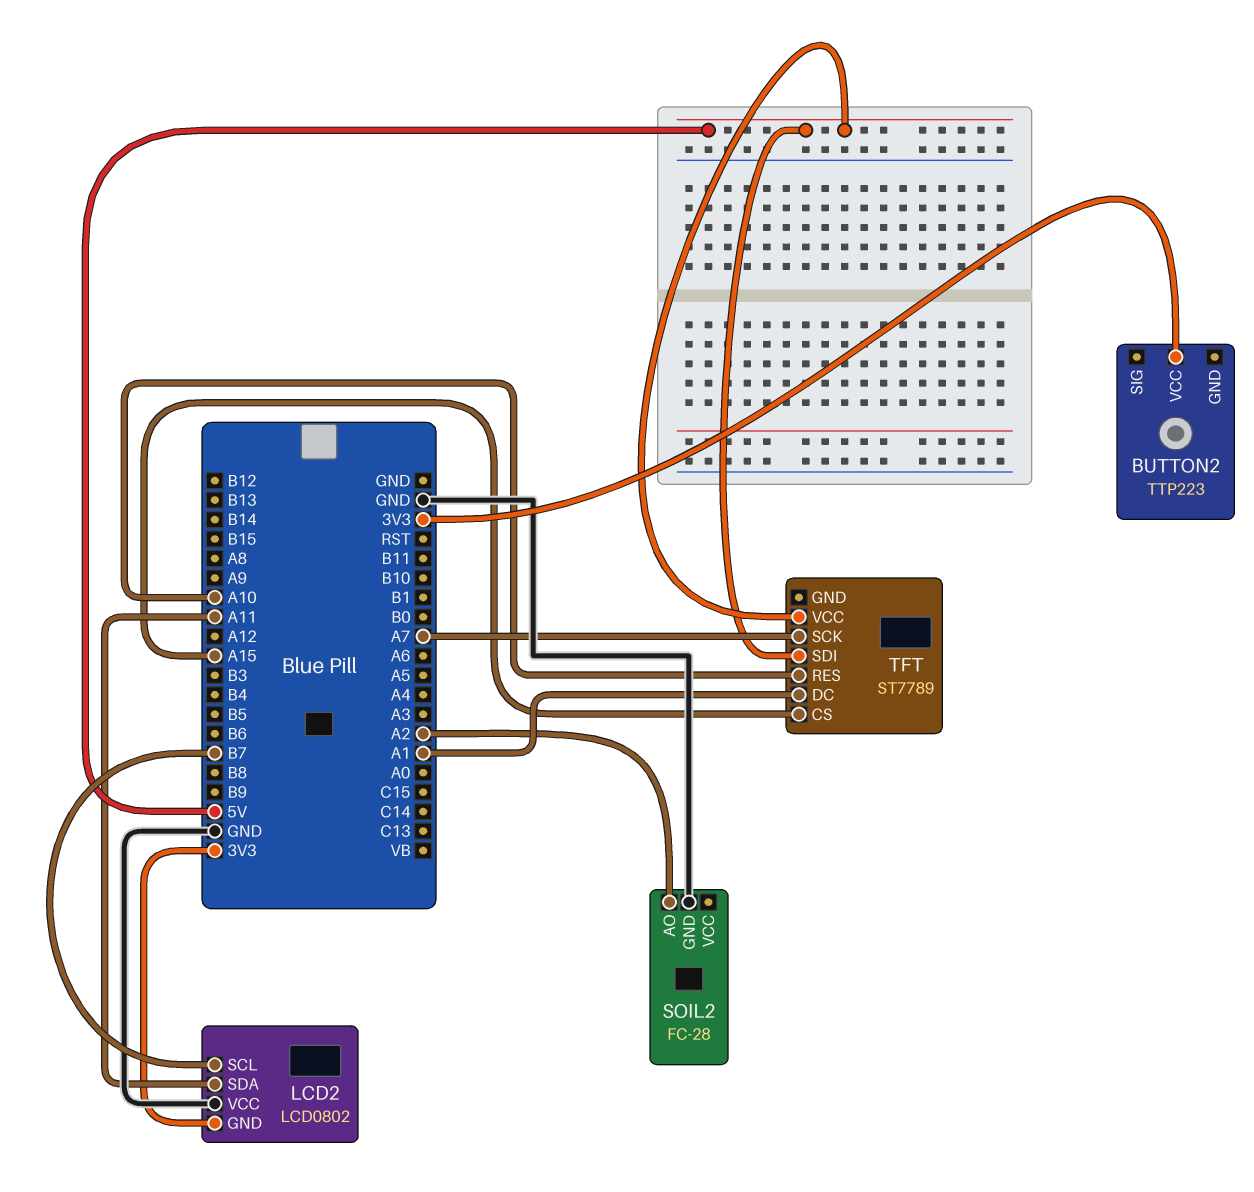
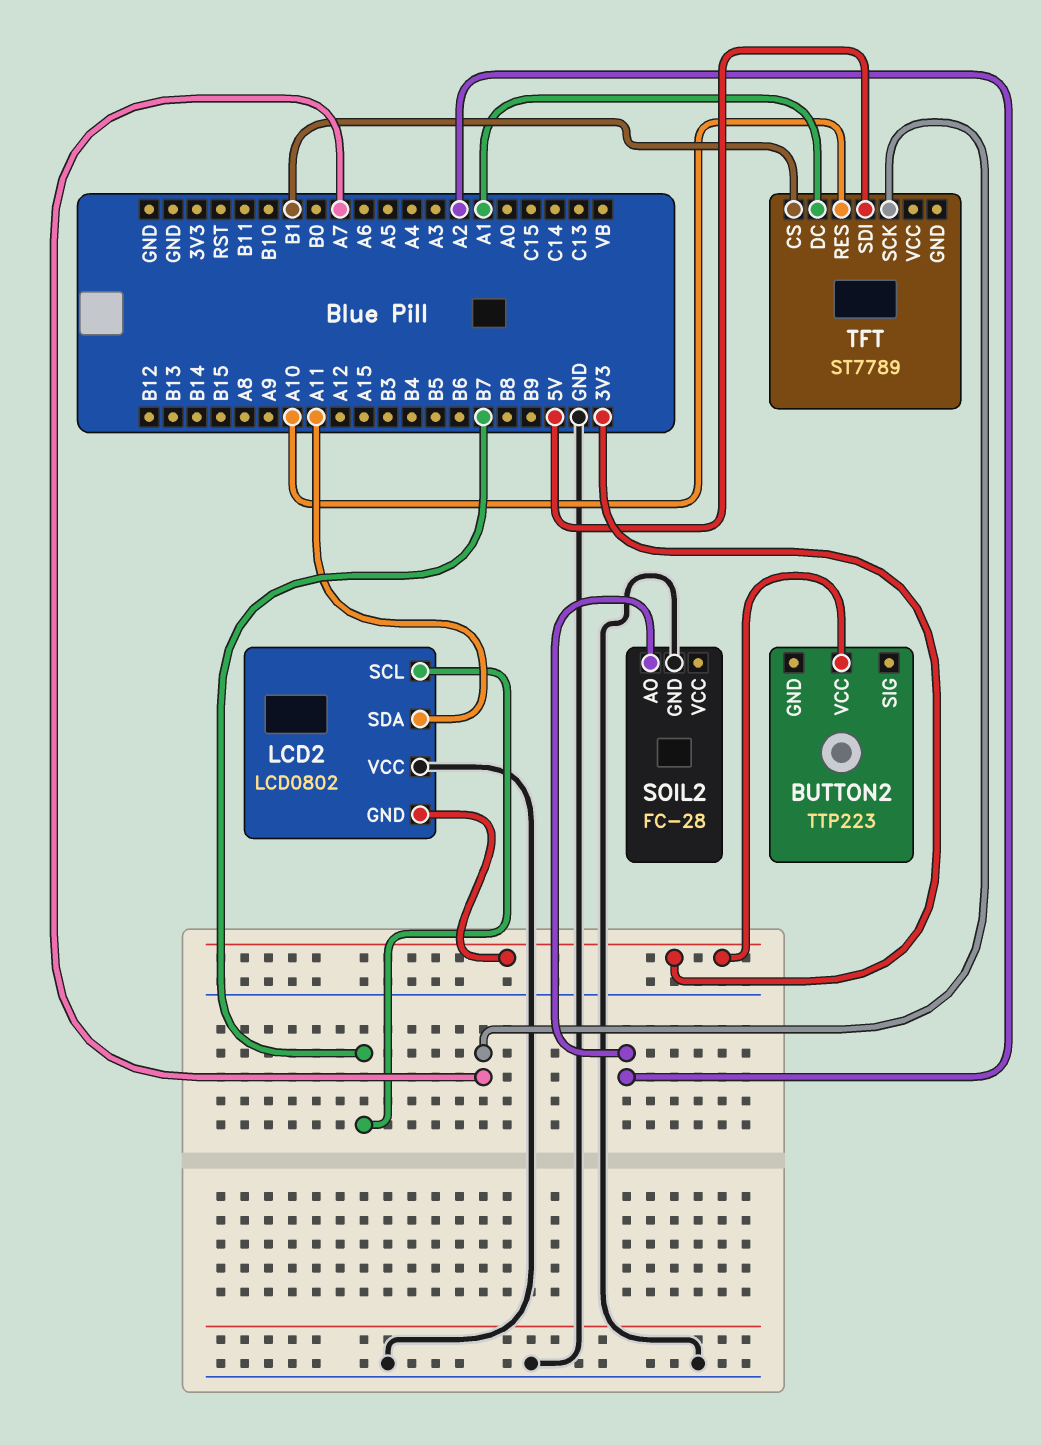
TFT pin CS: A15 -> B1
TFT pin VCC: 5V -> none

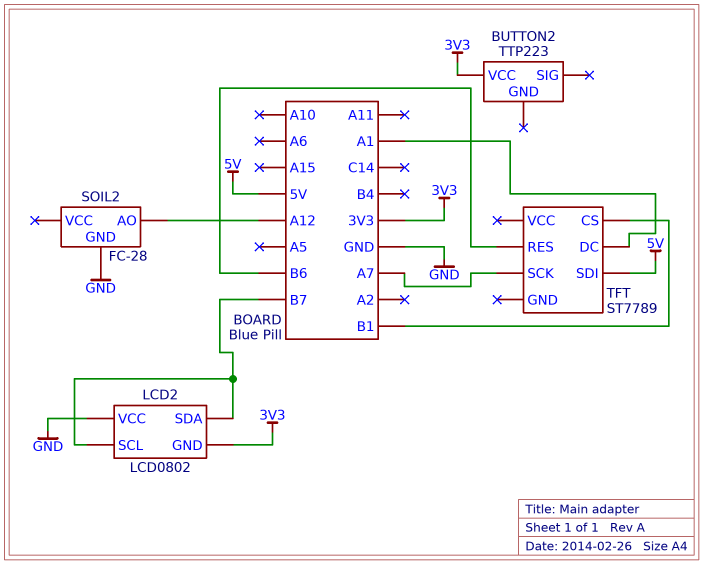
LCD2 pin SDA: A11 -> B7
SOIL2 pin AO: A2 -> A12
TFT pin RES: A10 -> B6

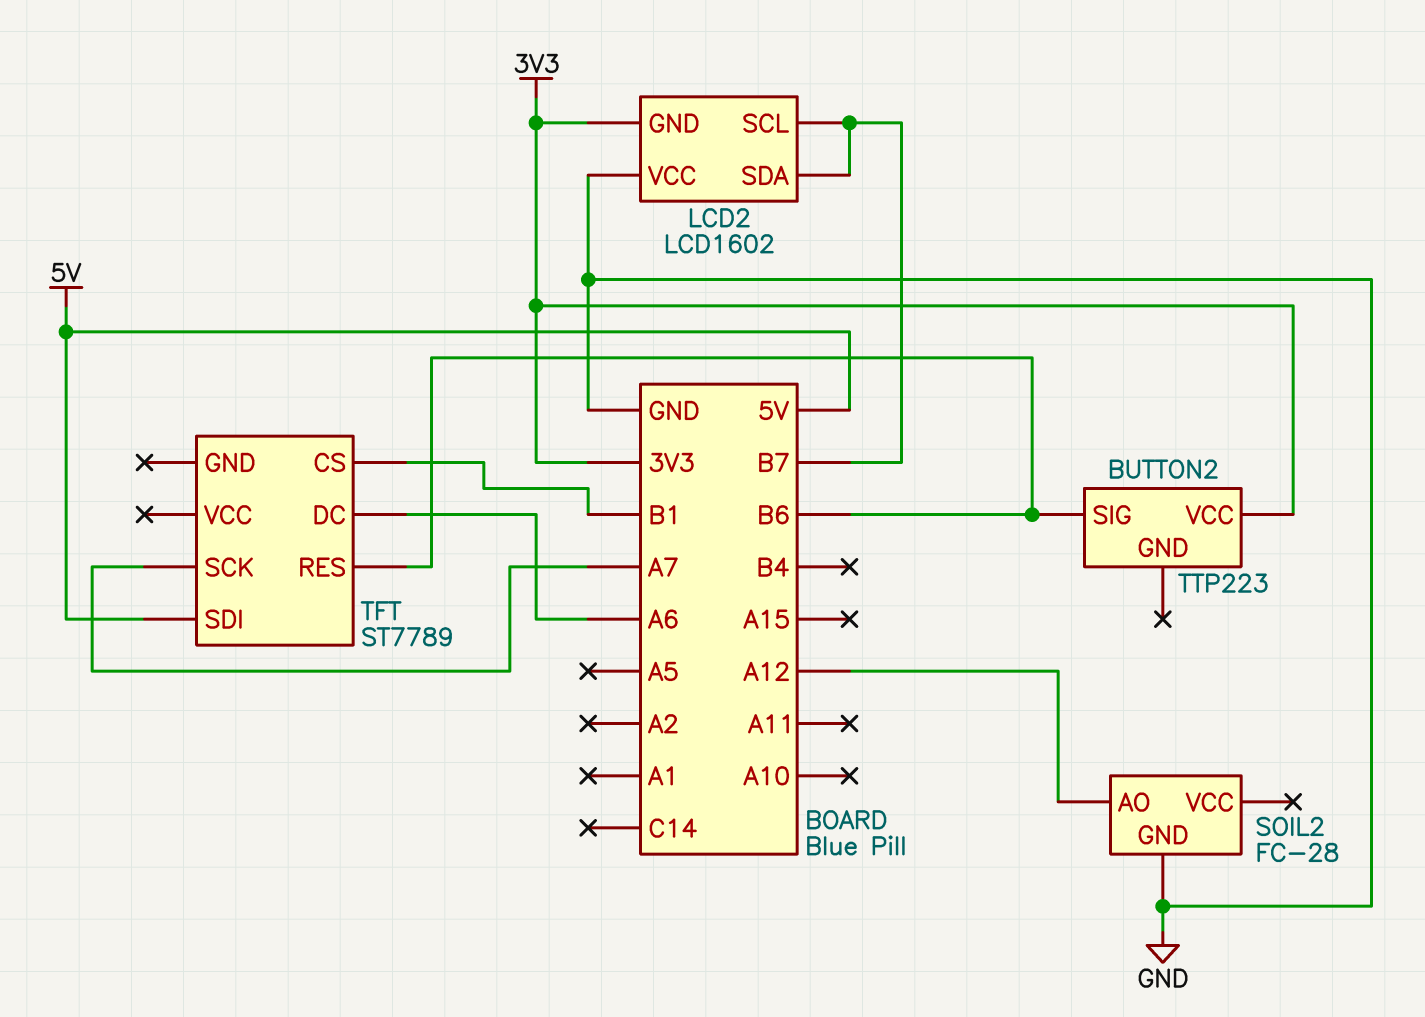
BUTTON2 pin SIG: none -> B6
LCD2: LCD0802 -> LCD1602
TFT pin DC: A1 -> A6

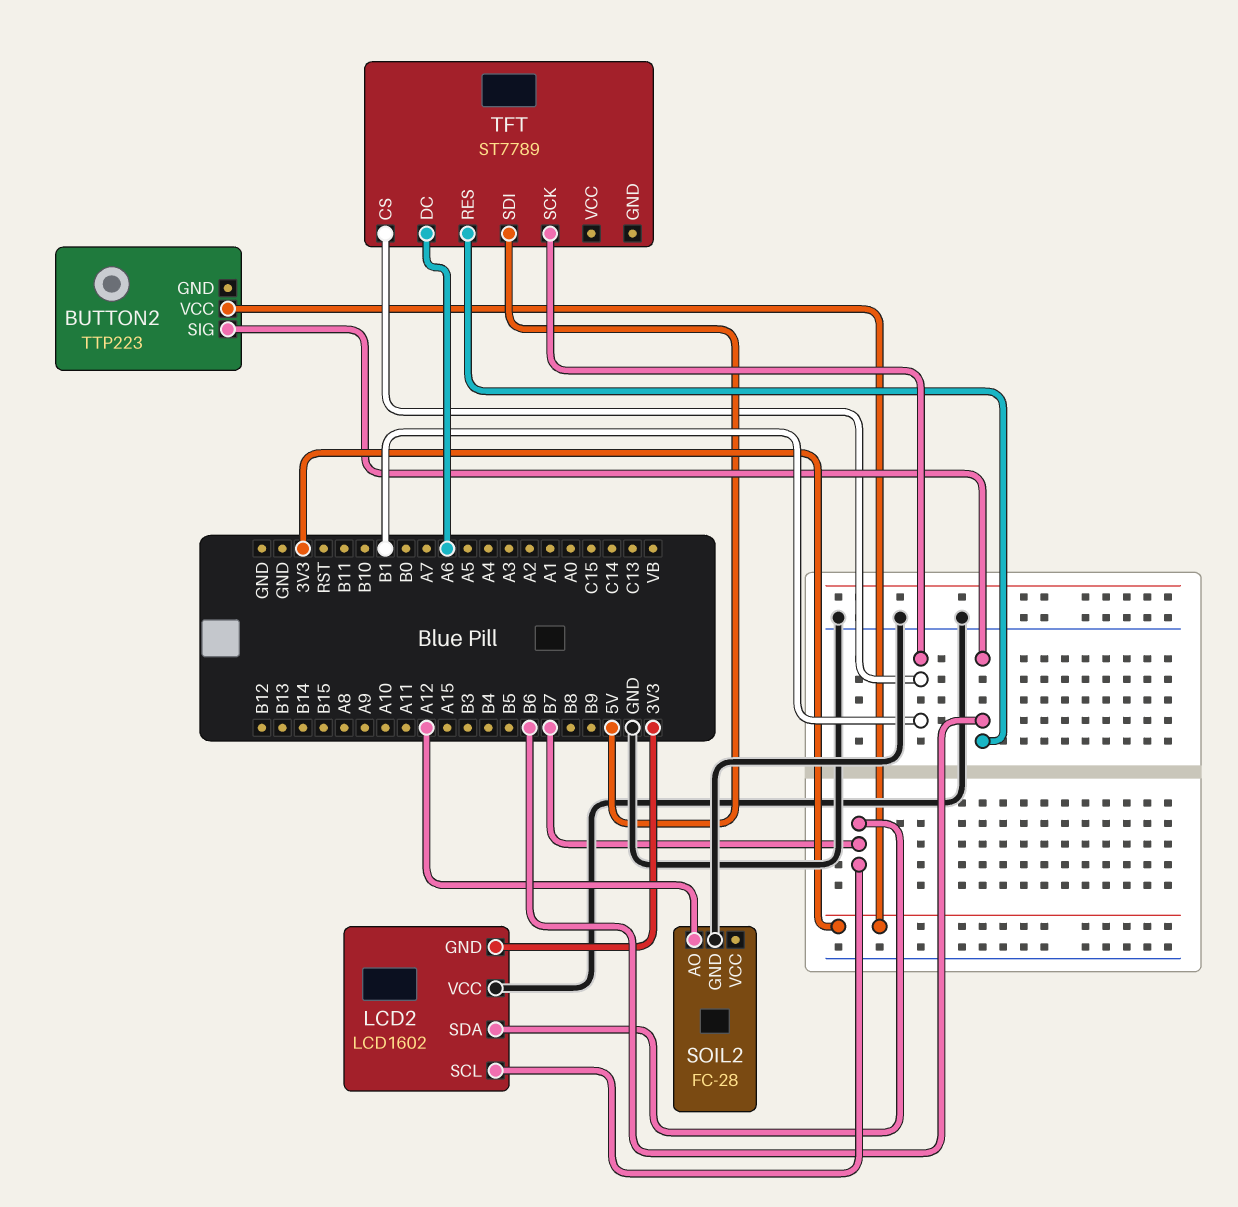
TFT pin SCK: A7 -> B1

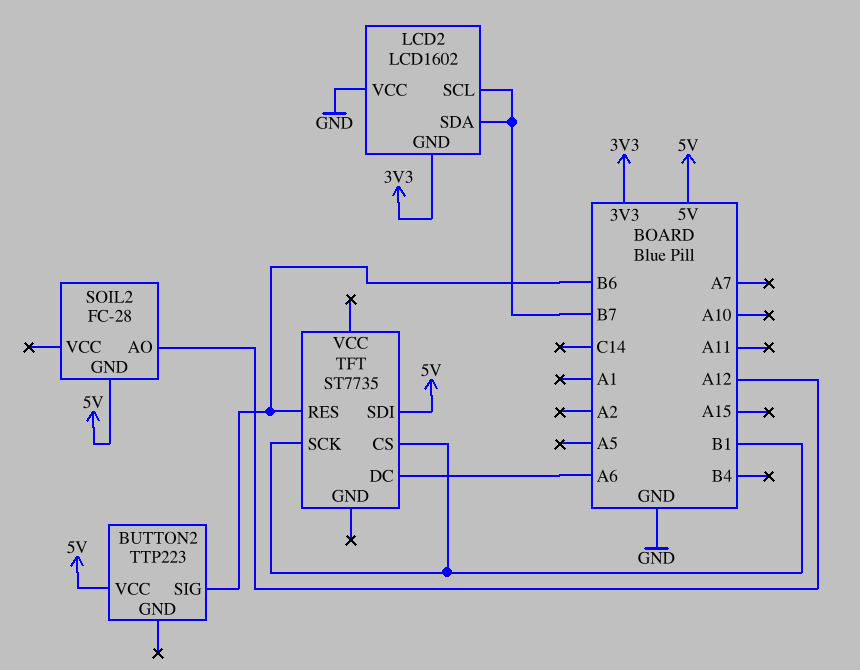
BUTTON2 pin VCC: 3V3 -> 5V
SOIL2 pin GND: GND -> 5V
TFT: ST7789 -> ST7735

